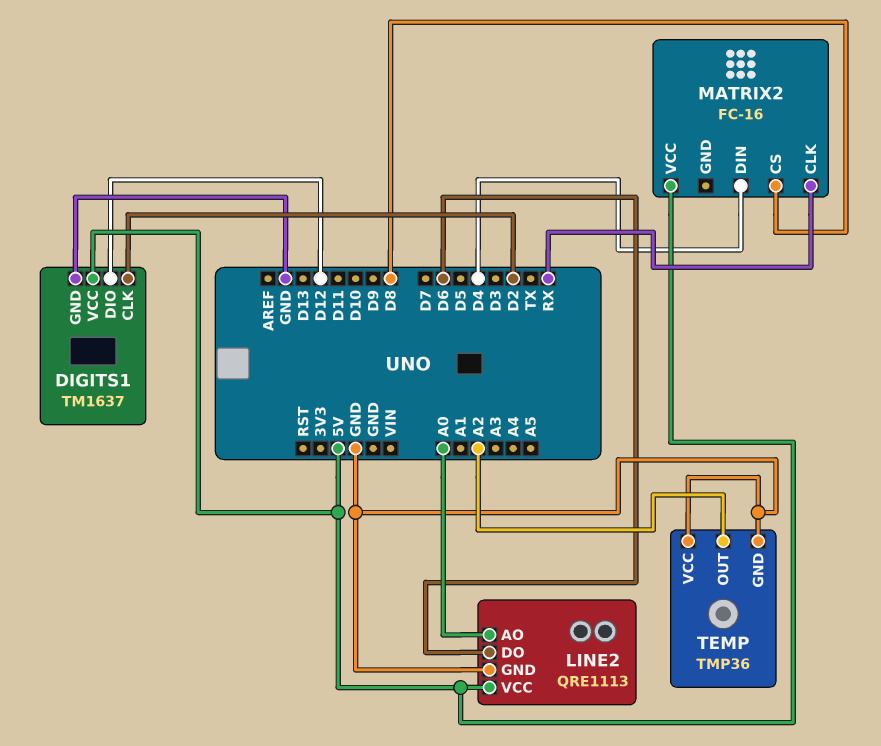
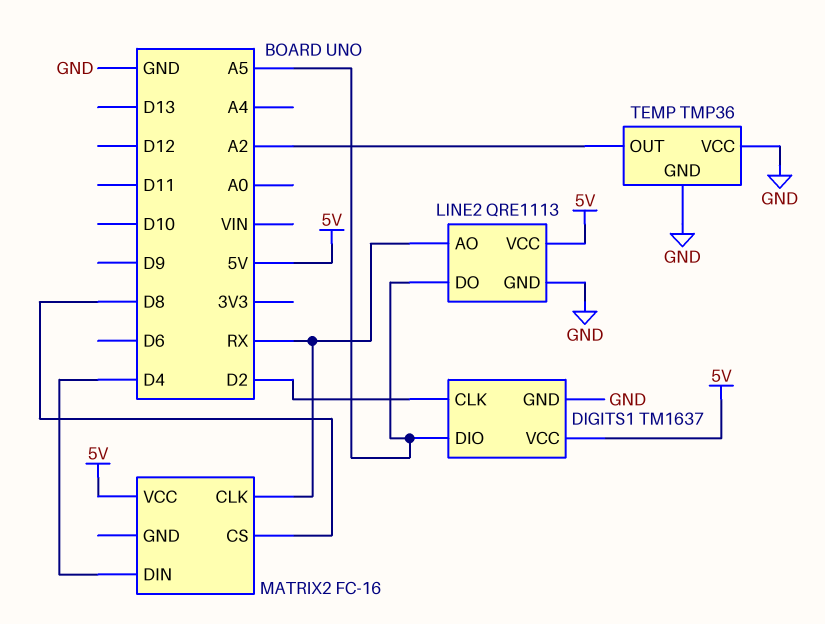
DIGITS1 pin DIO: D12 -> A5
LINE2 pin AO: A0 -> RX
LINE2 pin DO: D6 -> A5

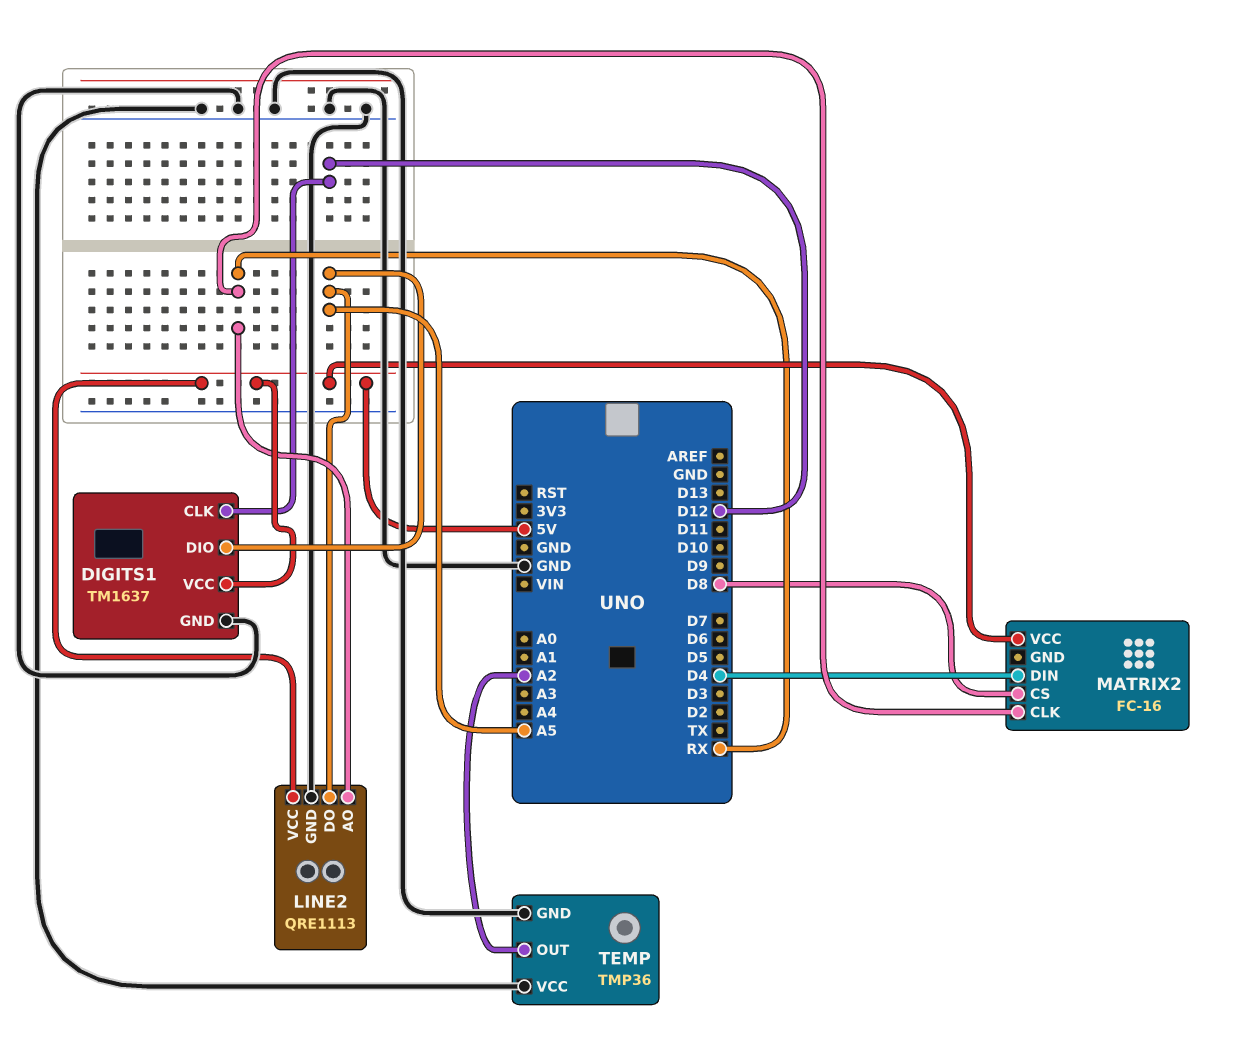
DIGITS1 pin CLK: D2 -> D12

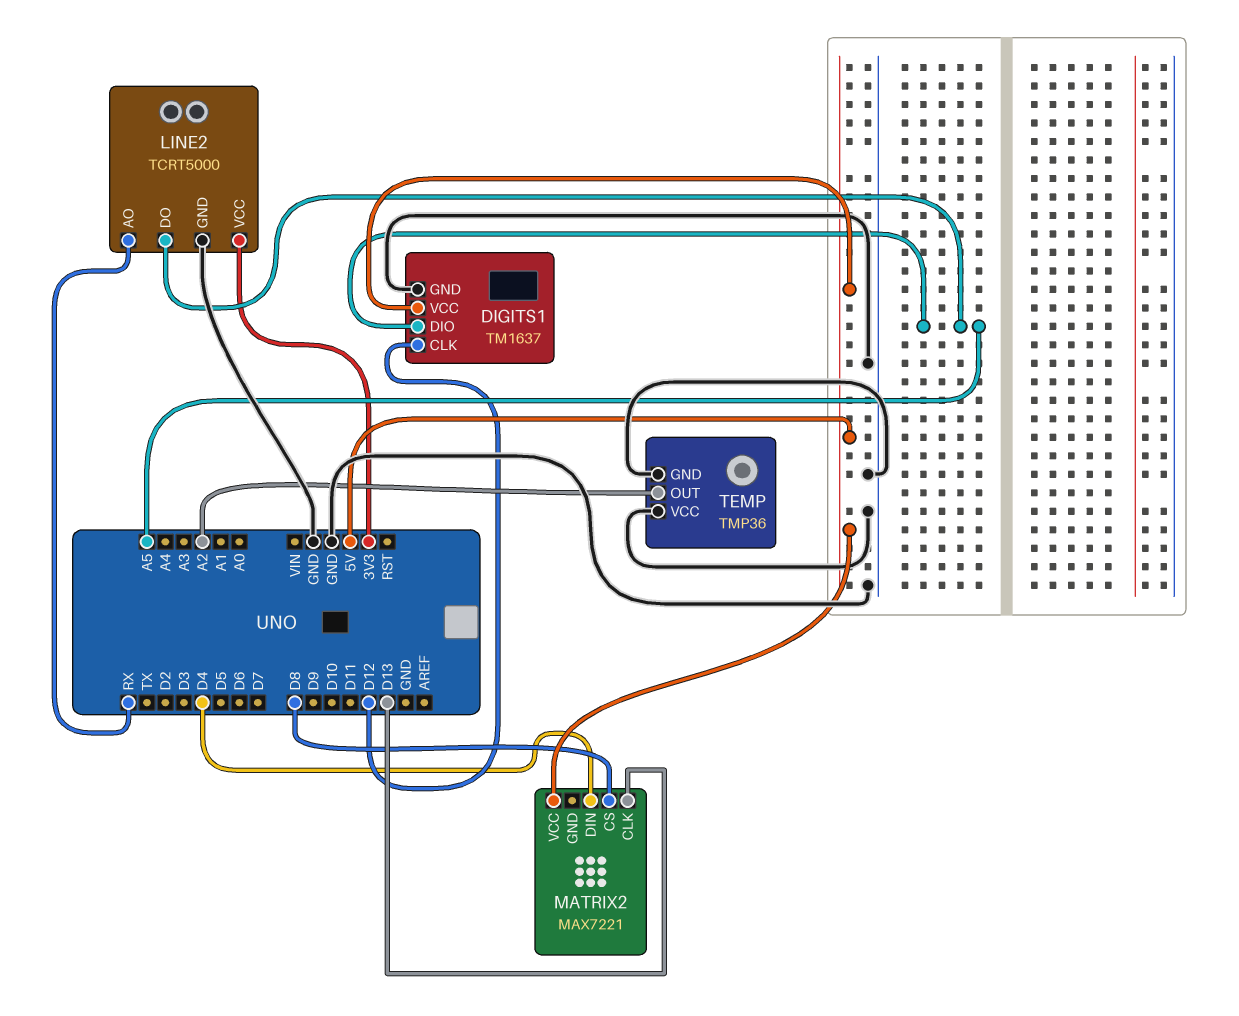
LINE2: QRE1113 -> TCRT5000
LINE2 pin VCC: 5V -> 3V3
MATRIX2: FC-16 -> MAX7221
MATRIX2 pin CLK: RX -> D13

